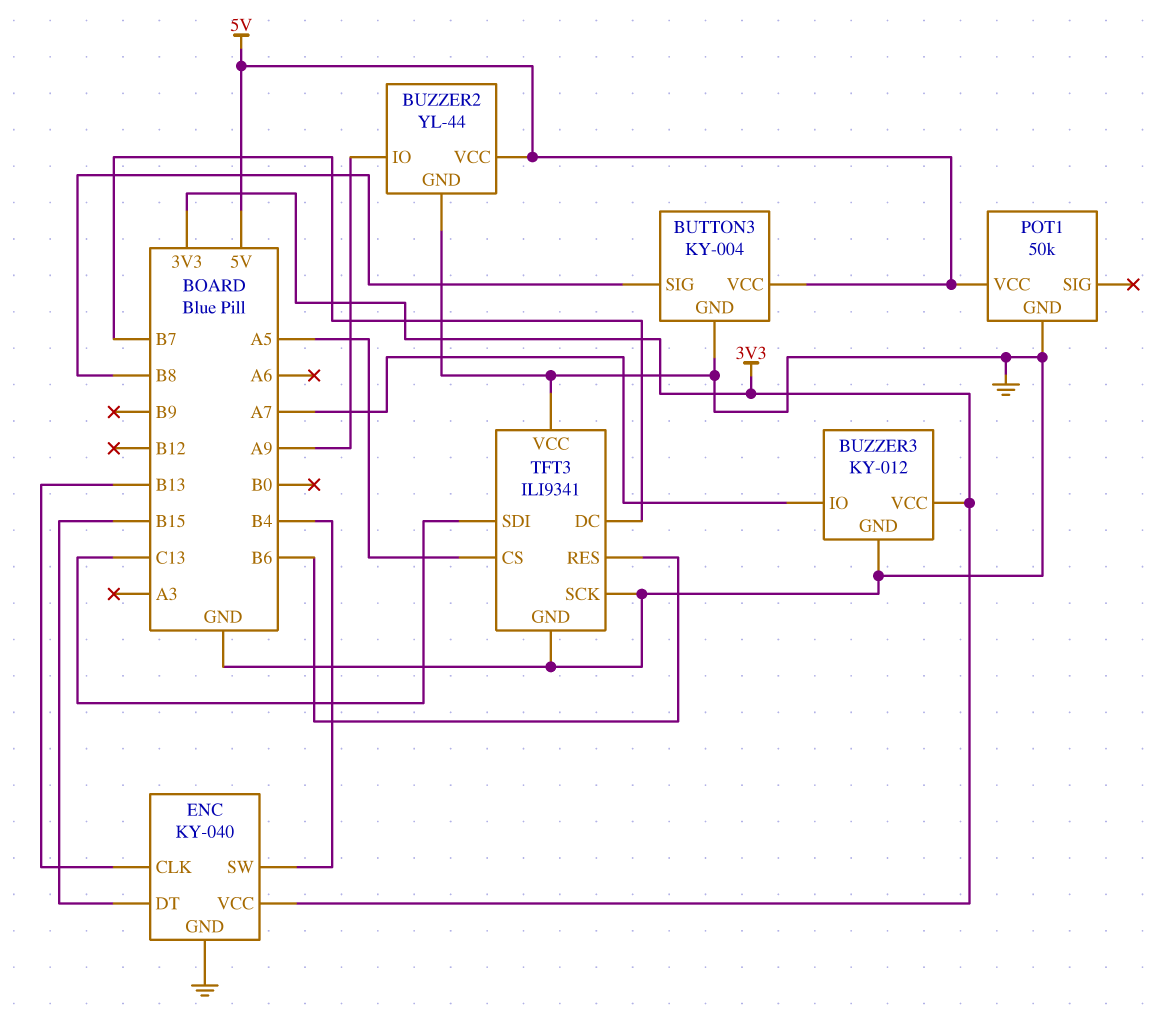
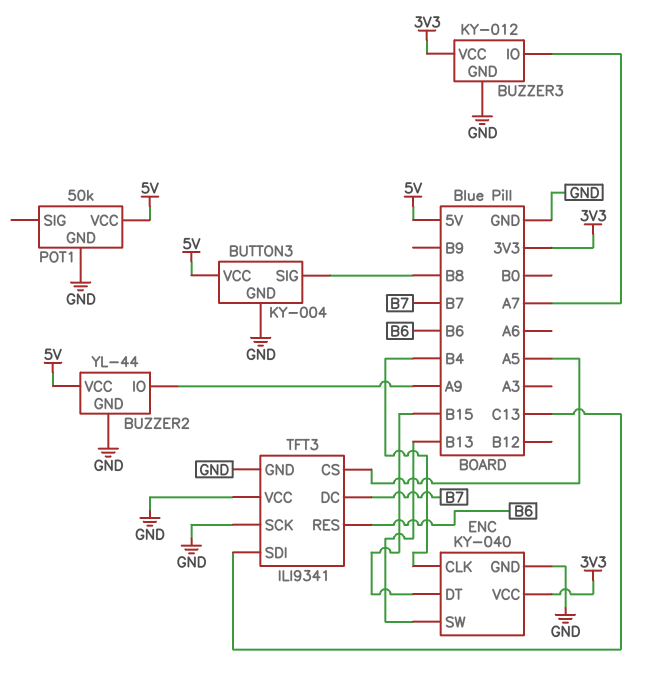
ENC pin CLK: B13 -> B4
ENC pin SW: B4 -> B13

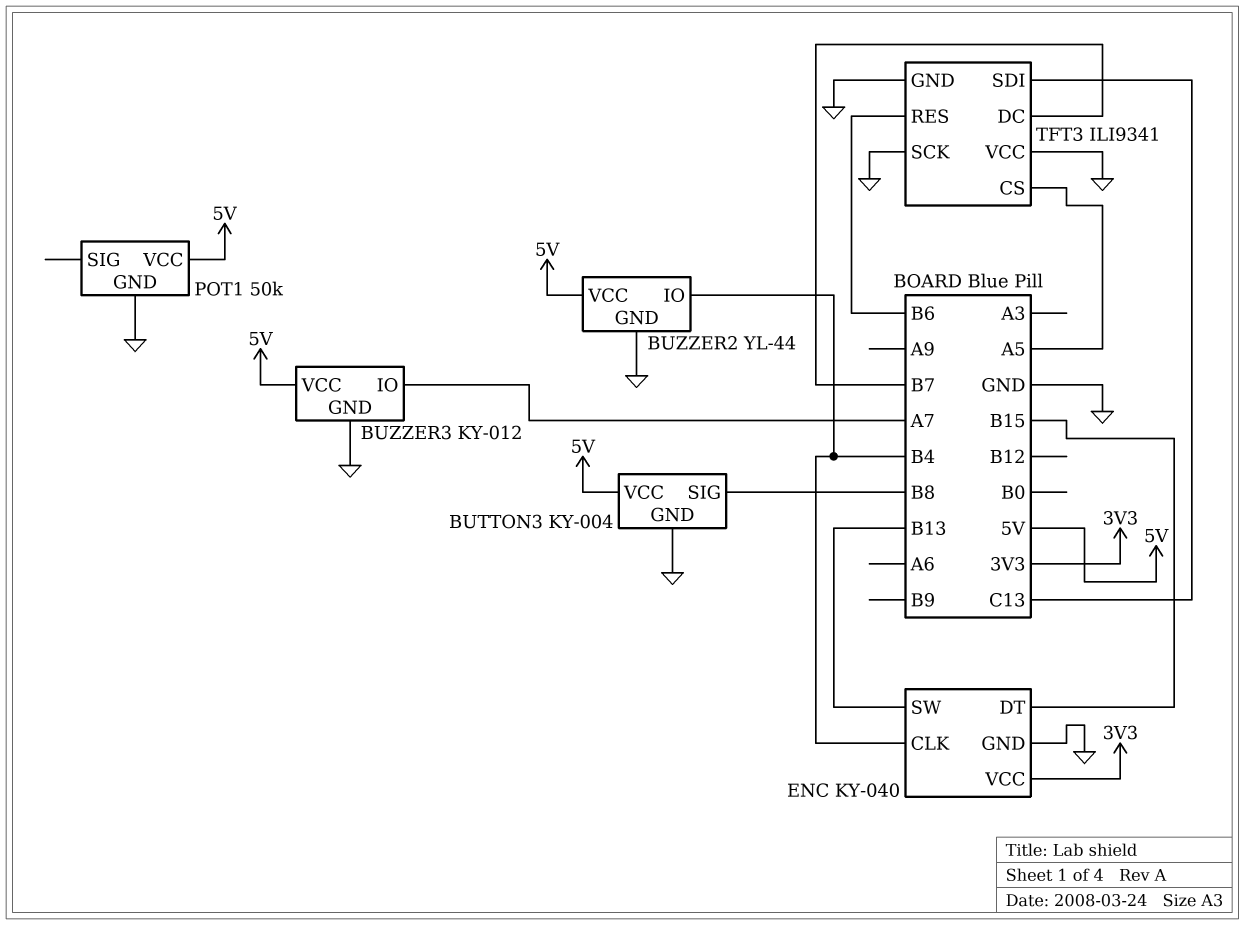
BUZZER2 pin IO: A9 -> B4
BUZZER3 pin VCC: 3V3 -> 5V

